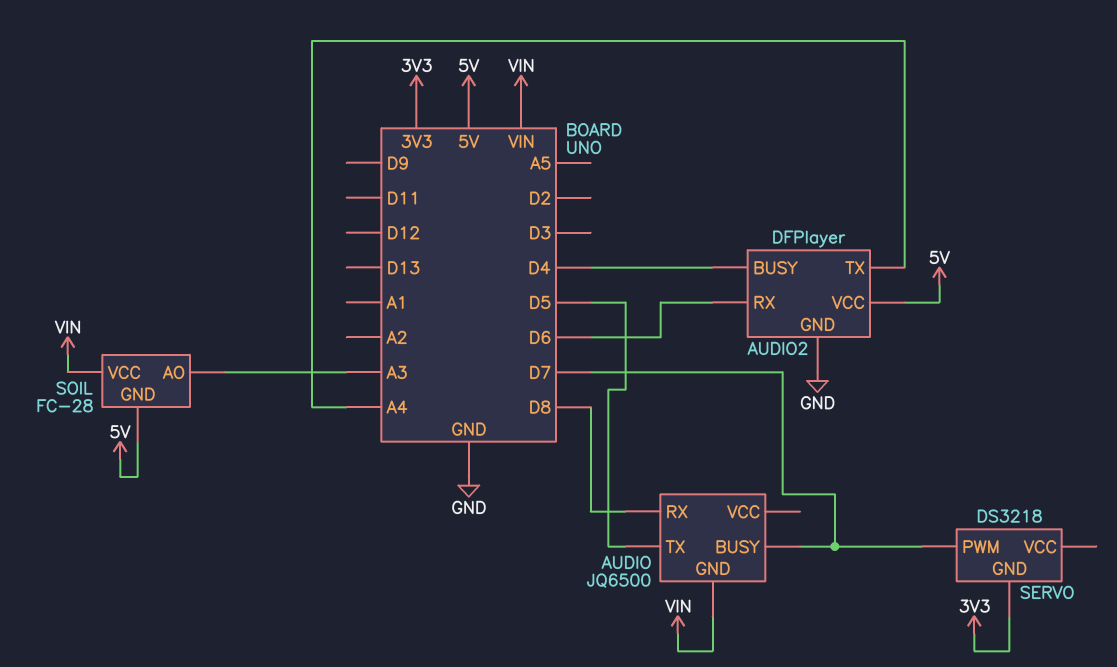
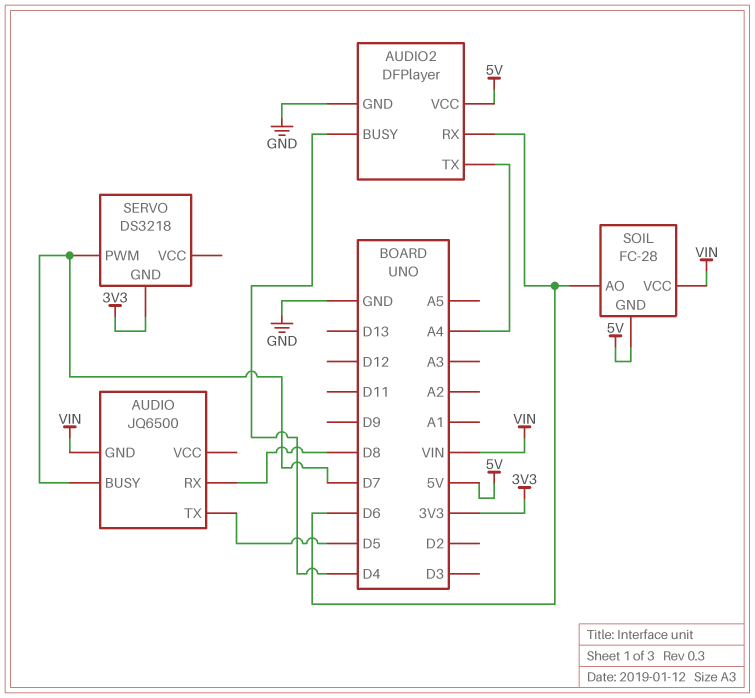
SOIL pin AO: A3 -> D6

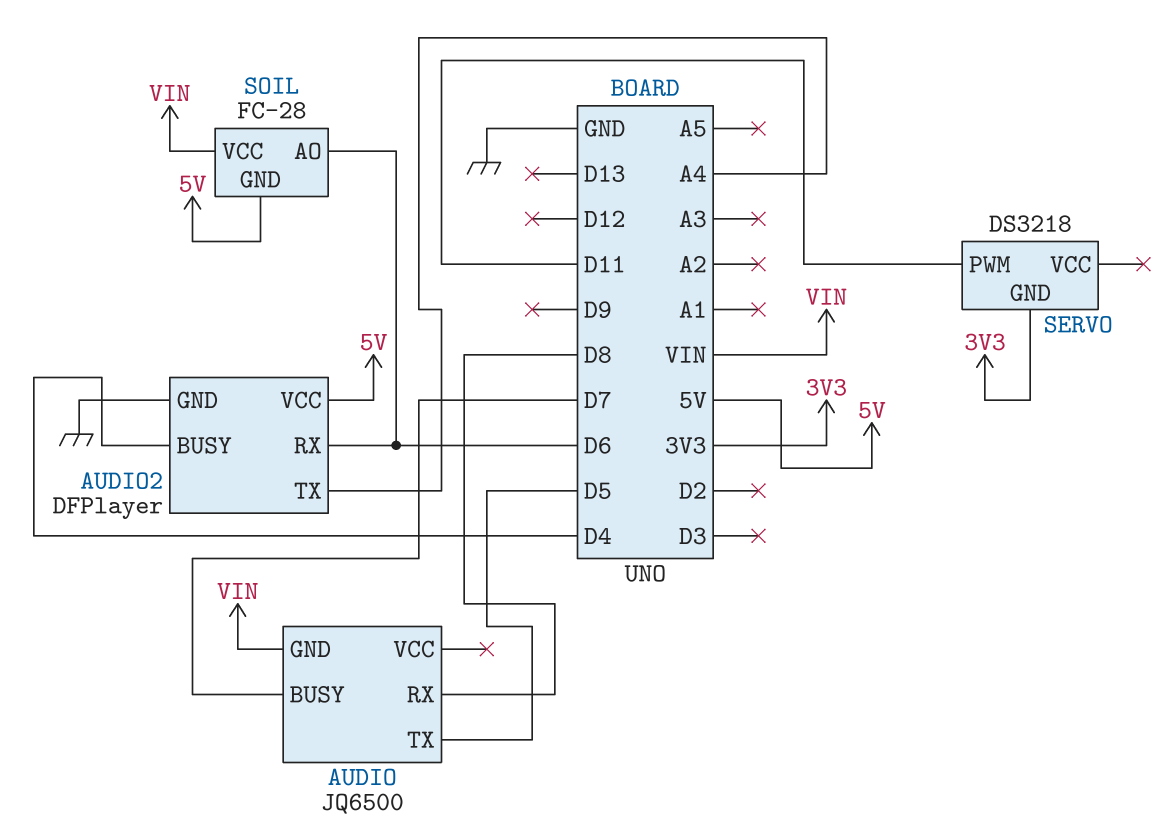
SERVO pin PWM: D7 -> D11

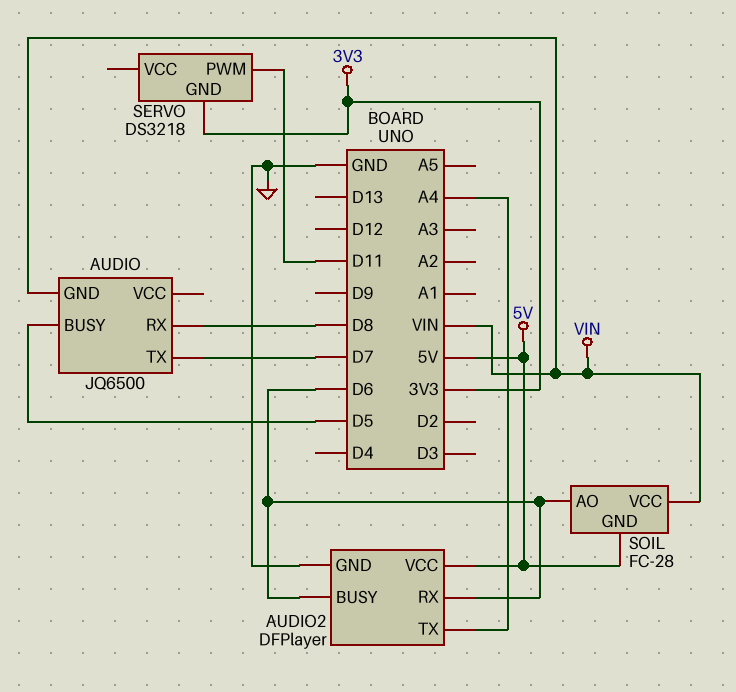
AUDIO pin BUSY: D7 -> D5
AUDIO pin TX: D5 -> D7
AUDIO2 pin BUSY: D4 -> D6

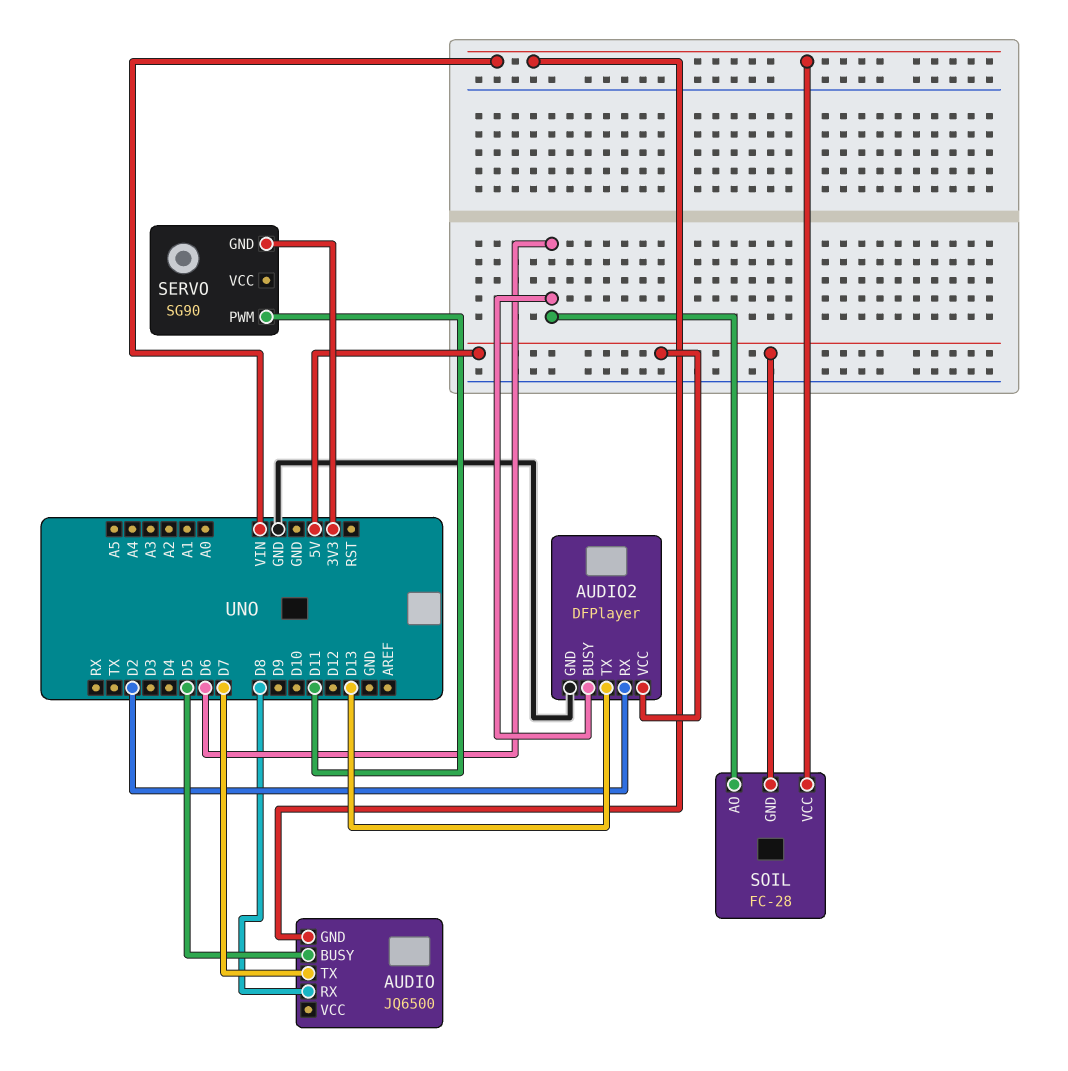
AUDIO2 pin RX: D6 -> D2
AUDIO2 pin TX: A4 -> D13
SERVO: DS3218 -> SG90

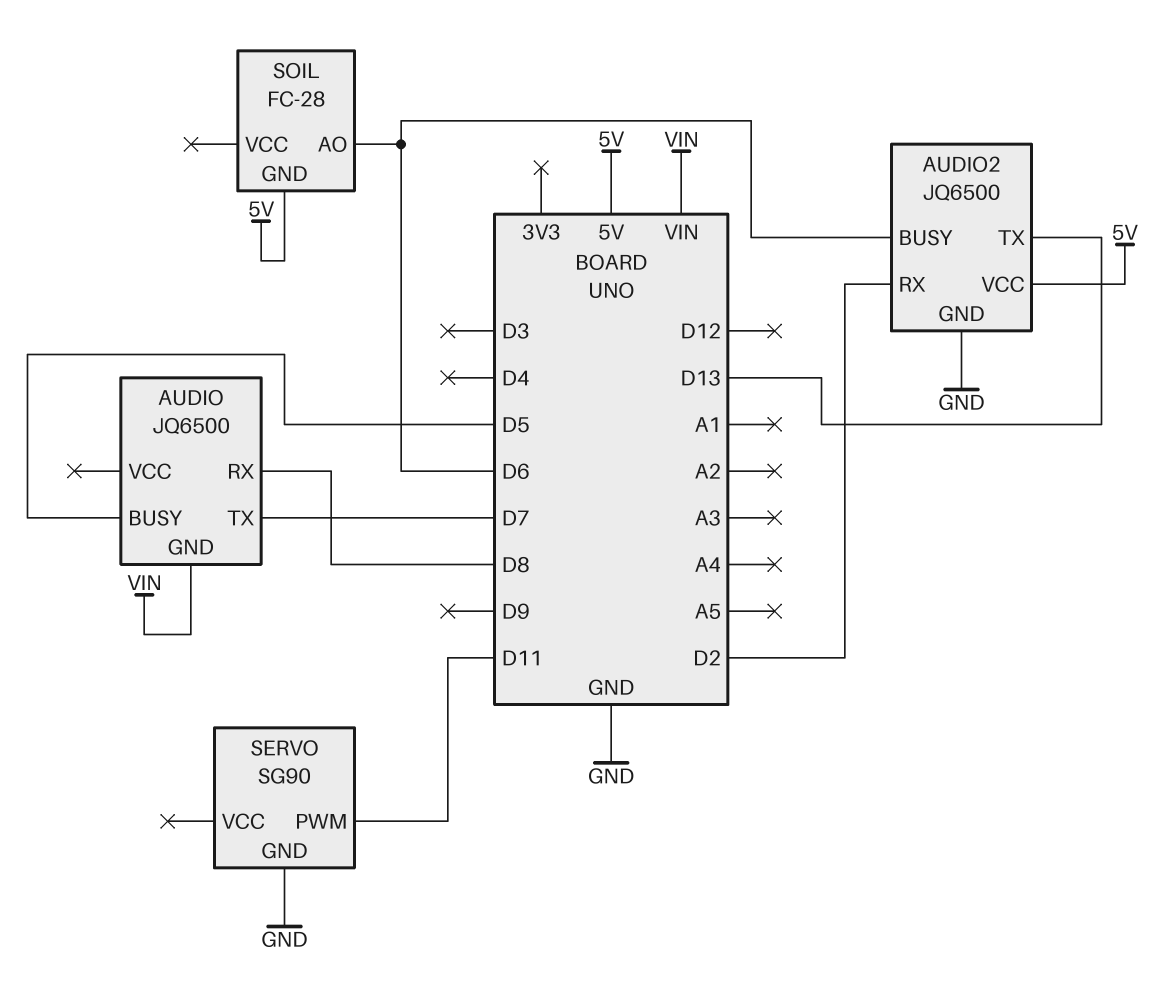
AUDIO2: DFPlayer -> JQ6500
SERVO pin GND: 3V3 -> GND
SOIL pin VCC: VIN -> none

